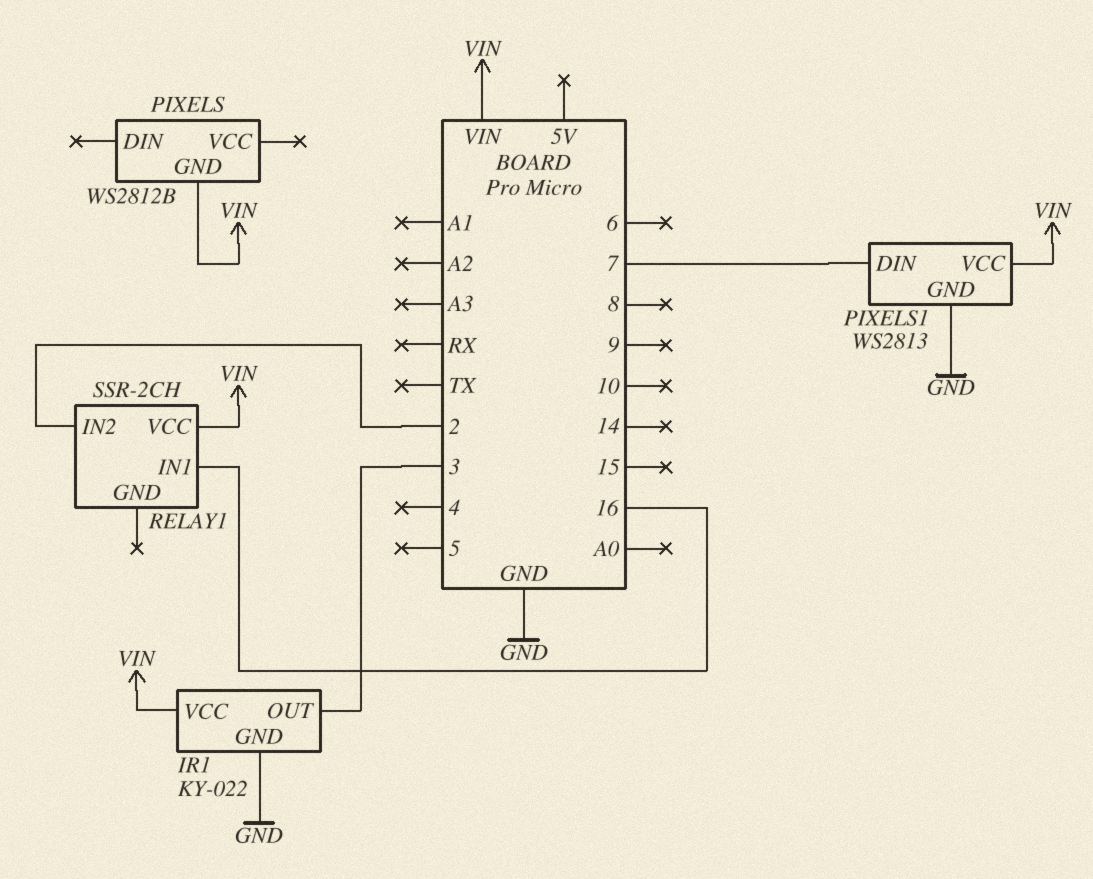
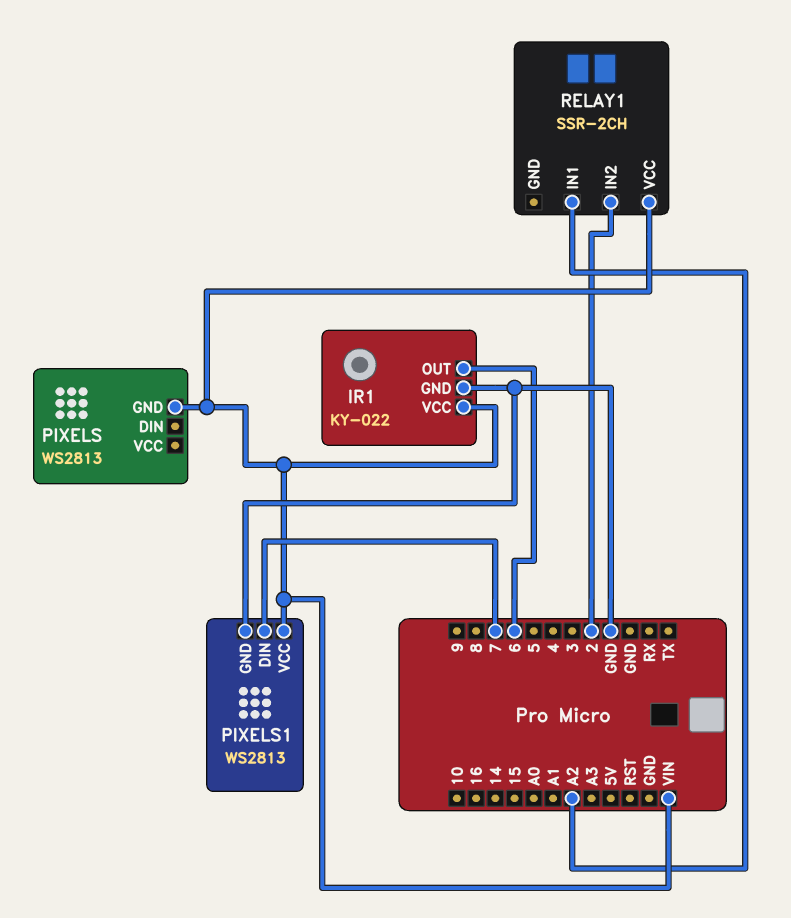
IR1 pin OUT: 3 -> 6
PIXELS: WS2812B -> WS2813
RELAY1 pin IN1: 16 -> A2

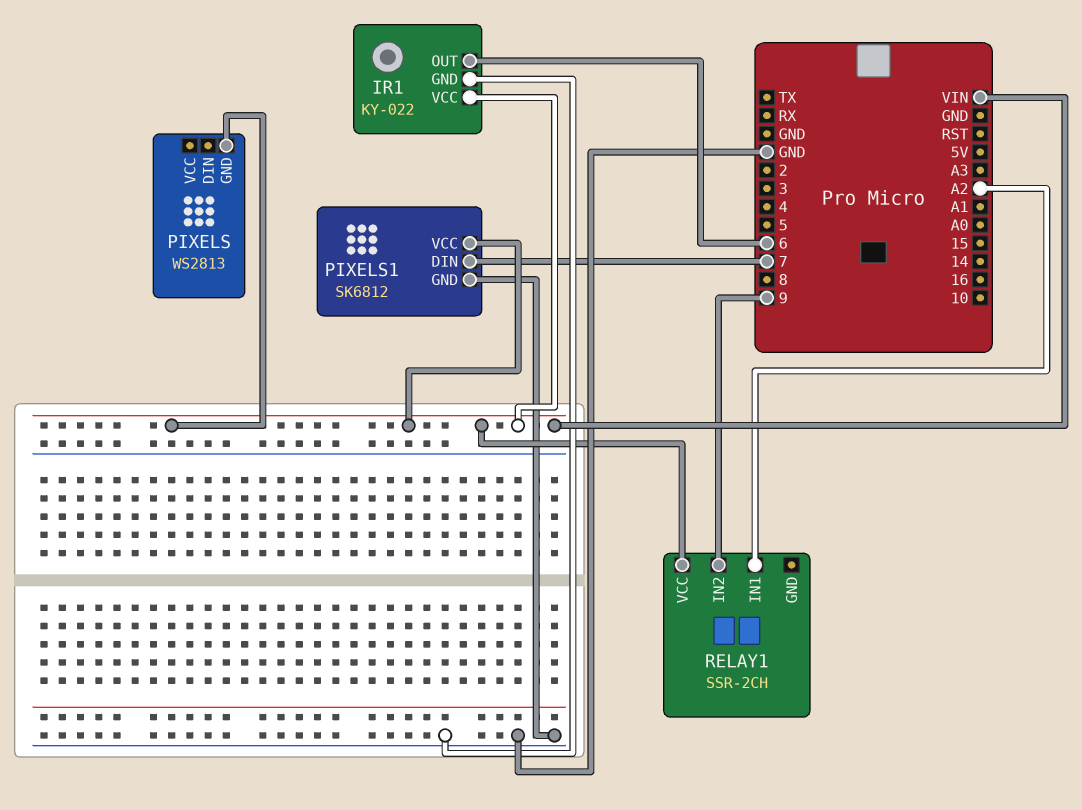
PIXELS1: WS2813 -> SK6812
RELAY1 pin IN2: 2 -> 9

